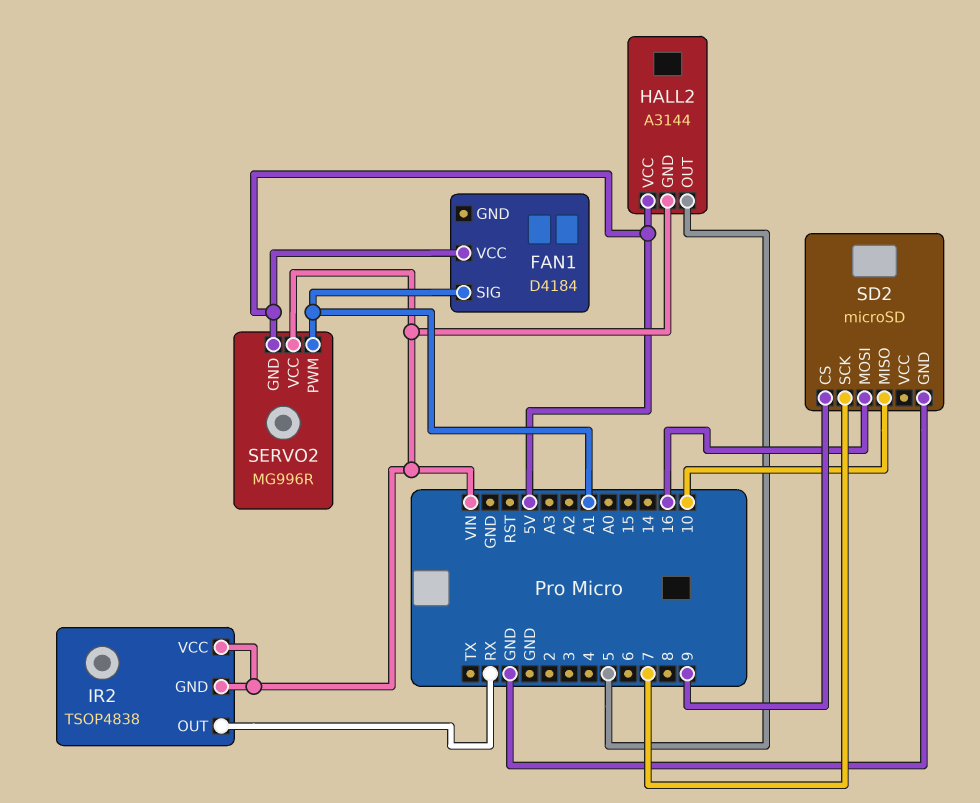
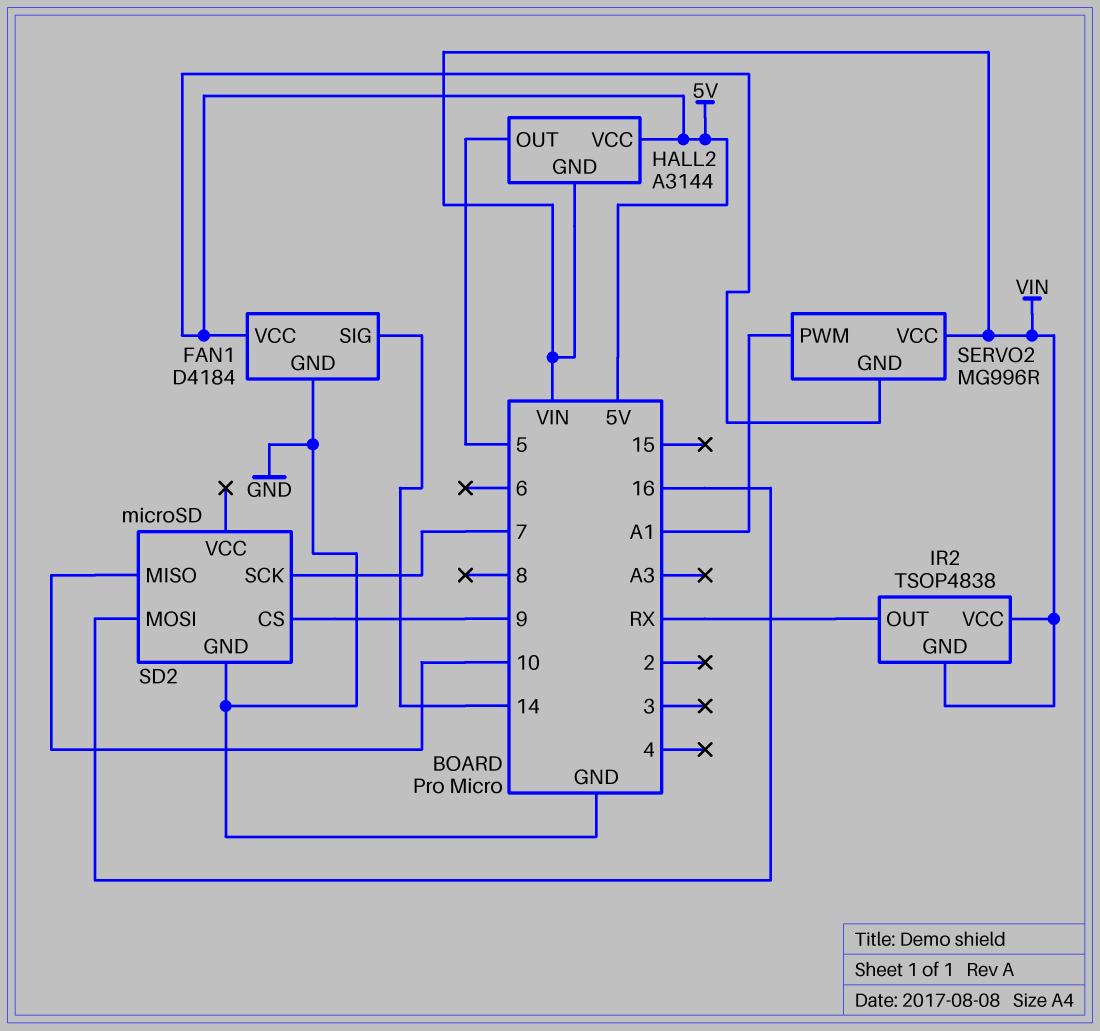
FAN1 pin GND: none -> GND
FAN1 pin SIG: A1 -> 14

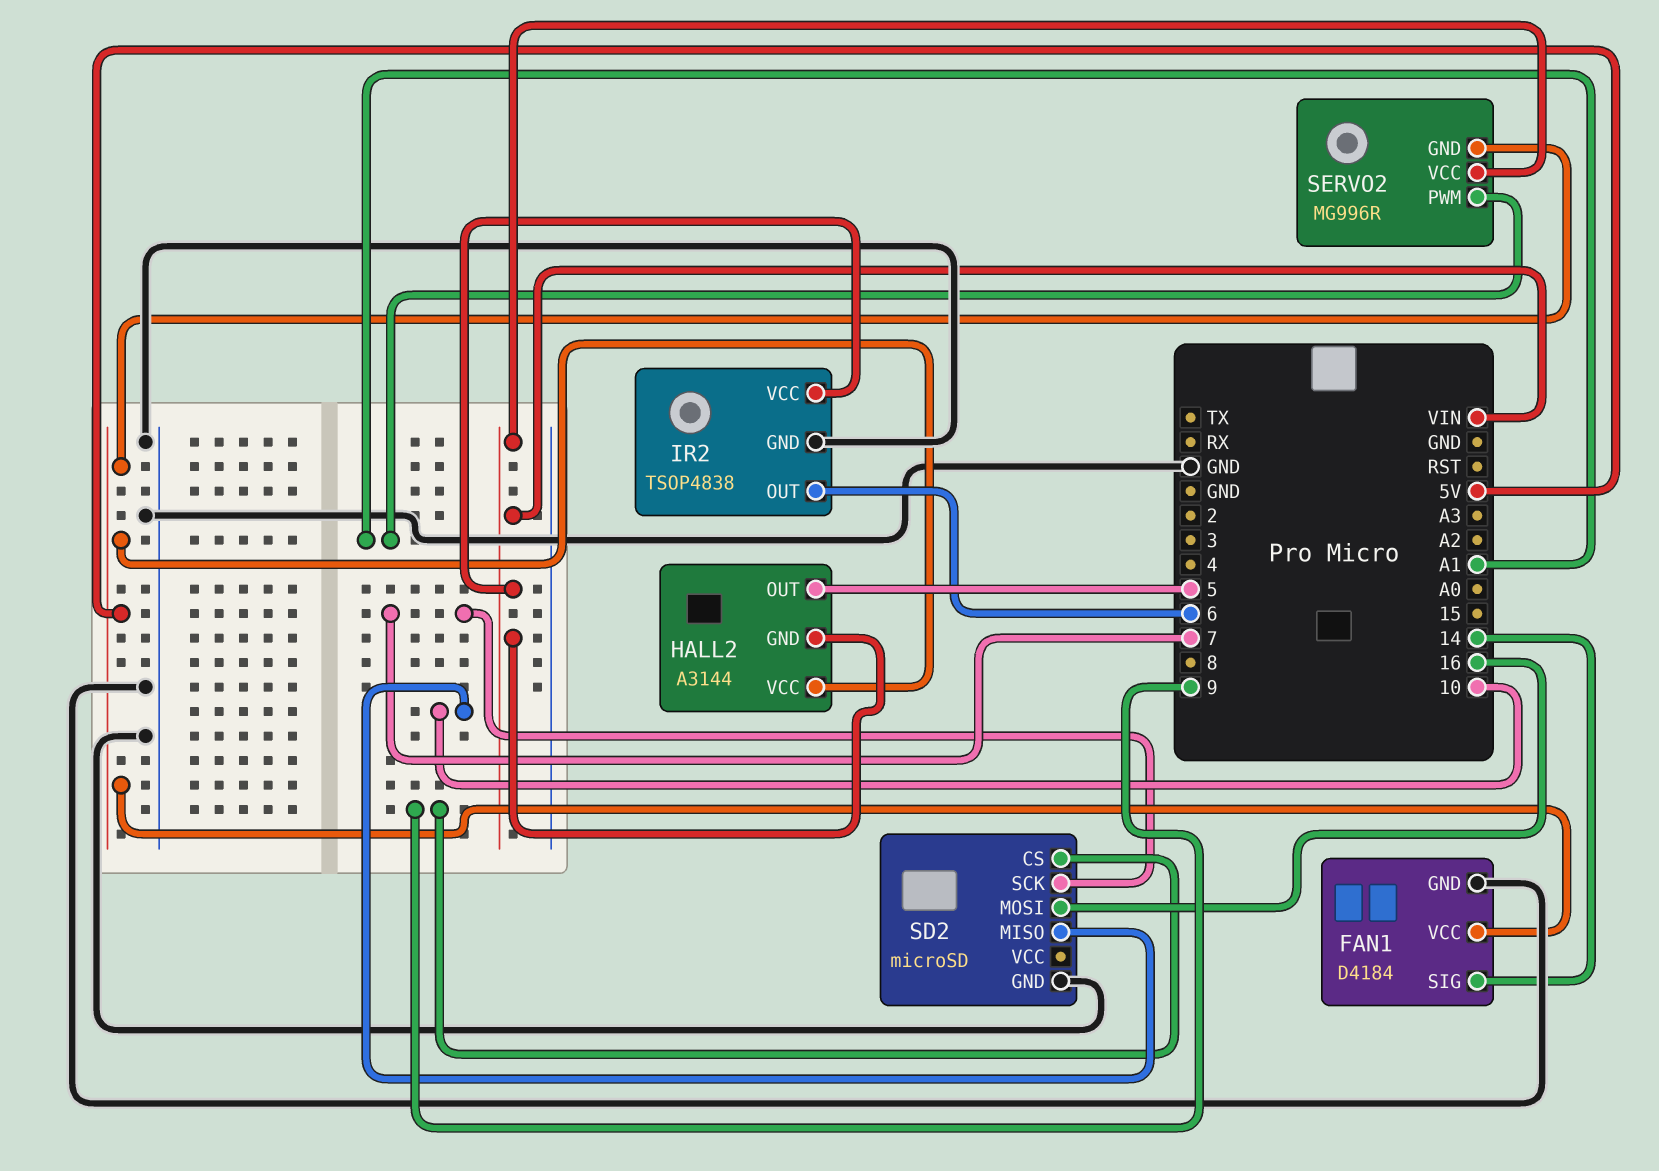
IR2 pin GND: VIN -> GND
IR2 pin OUT: RX -> 6

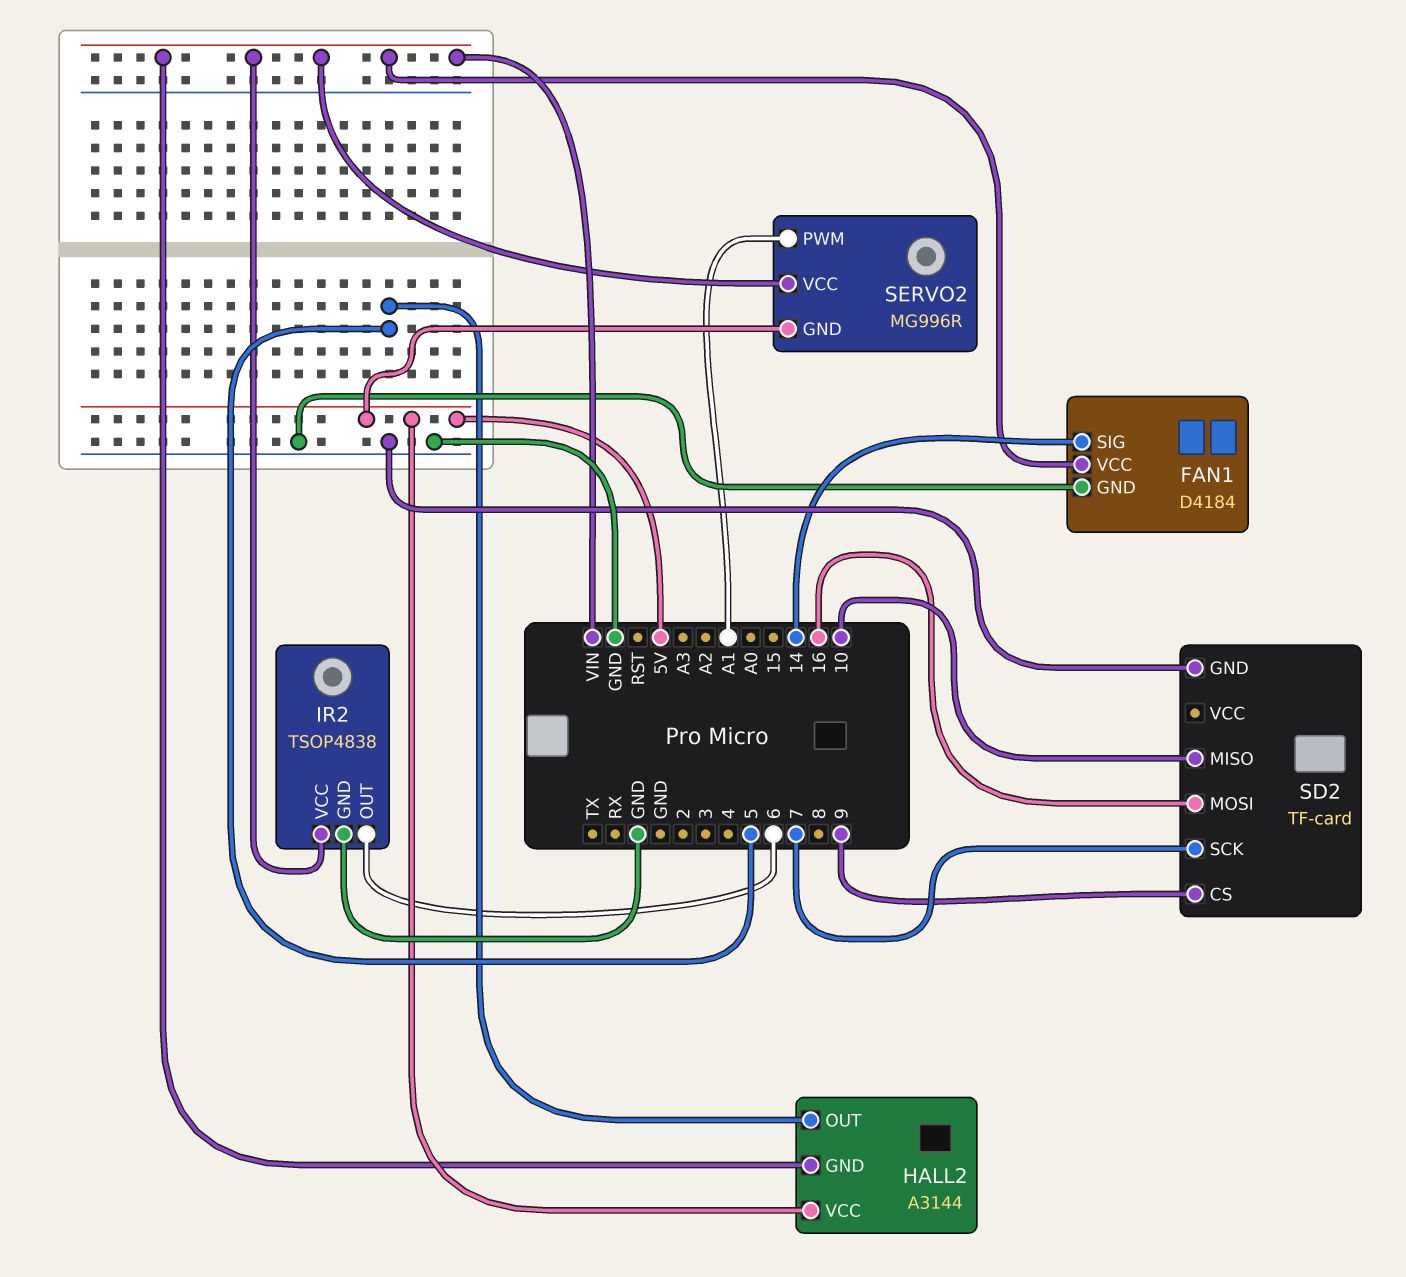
FAN1 pin VCC: 5V -> VIN
SD2: microSD -> TF-card

